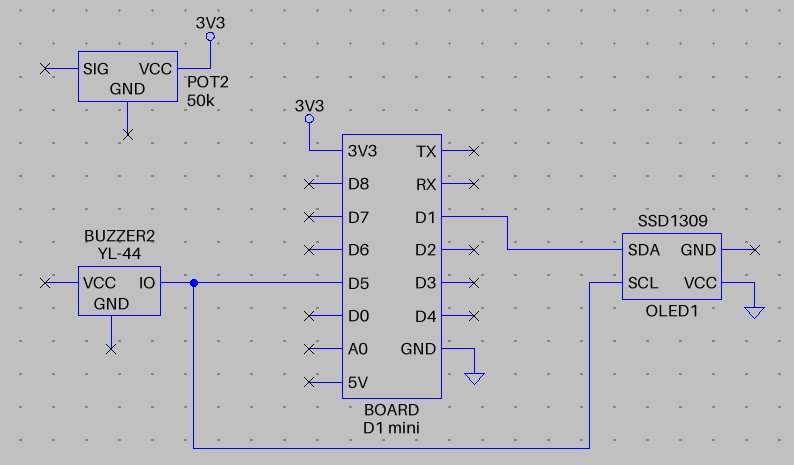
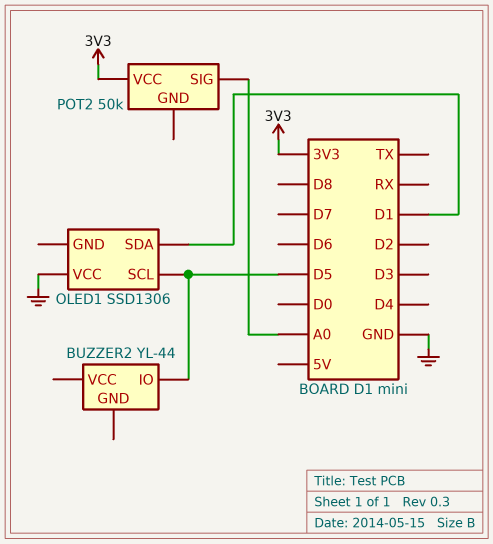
OLED1: SSD1309 -> SSD1306
POT2 pin SIG: none -> A0

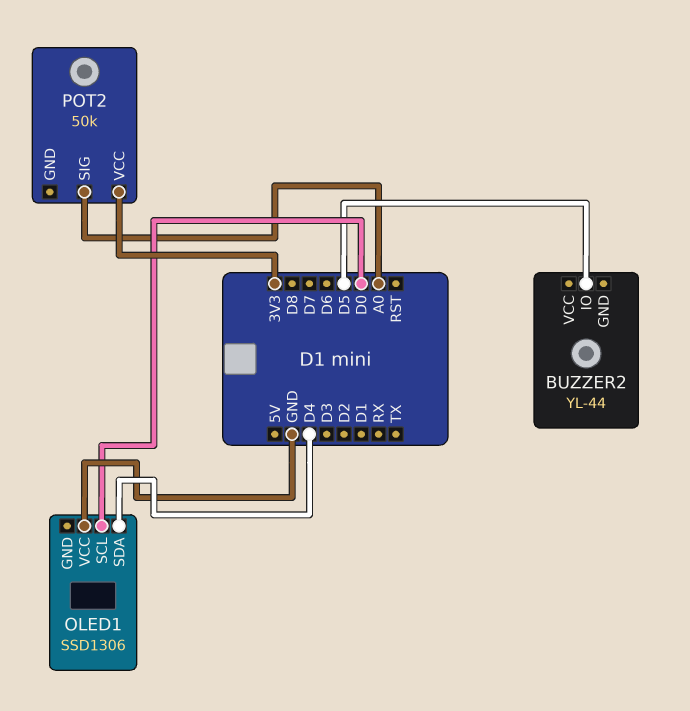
OLED1 pin SCL: D5 -> D0
OLED1 pin SDA: D1 -> D4

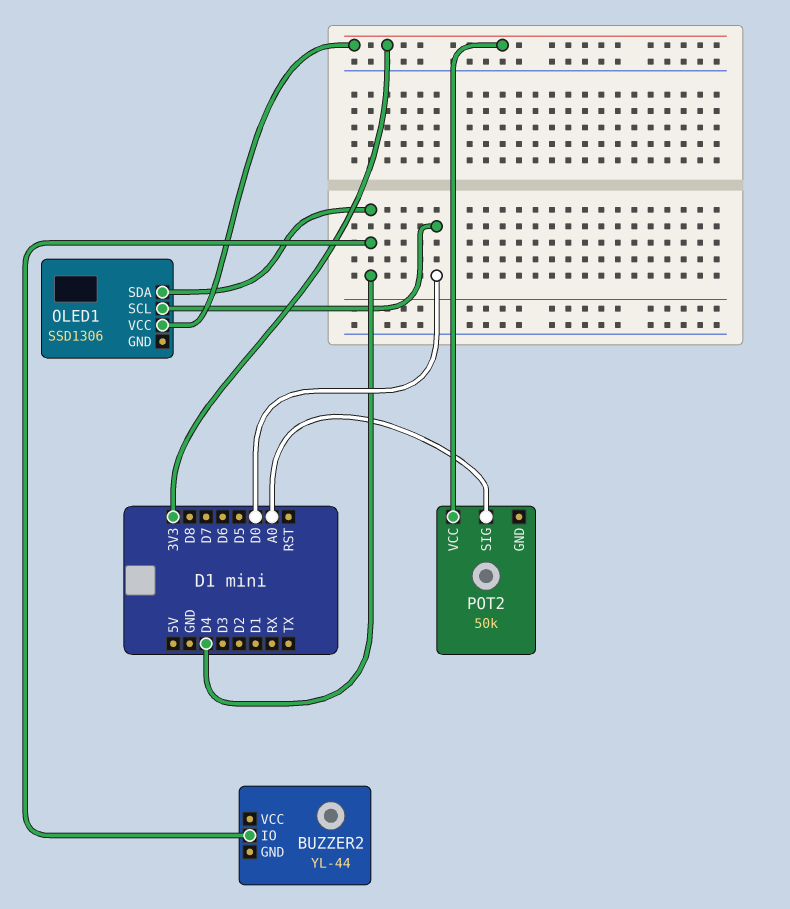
BUZZER2 pin IO: D5 -> D4
OLED1 pin VCC: GND -> 3V3

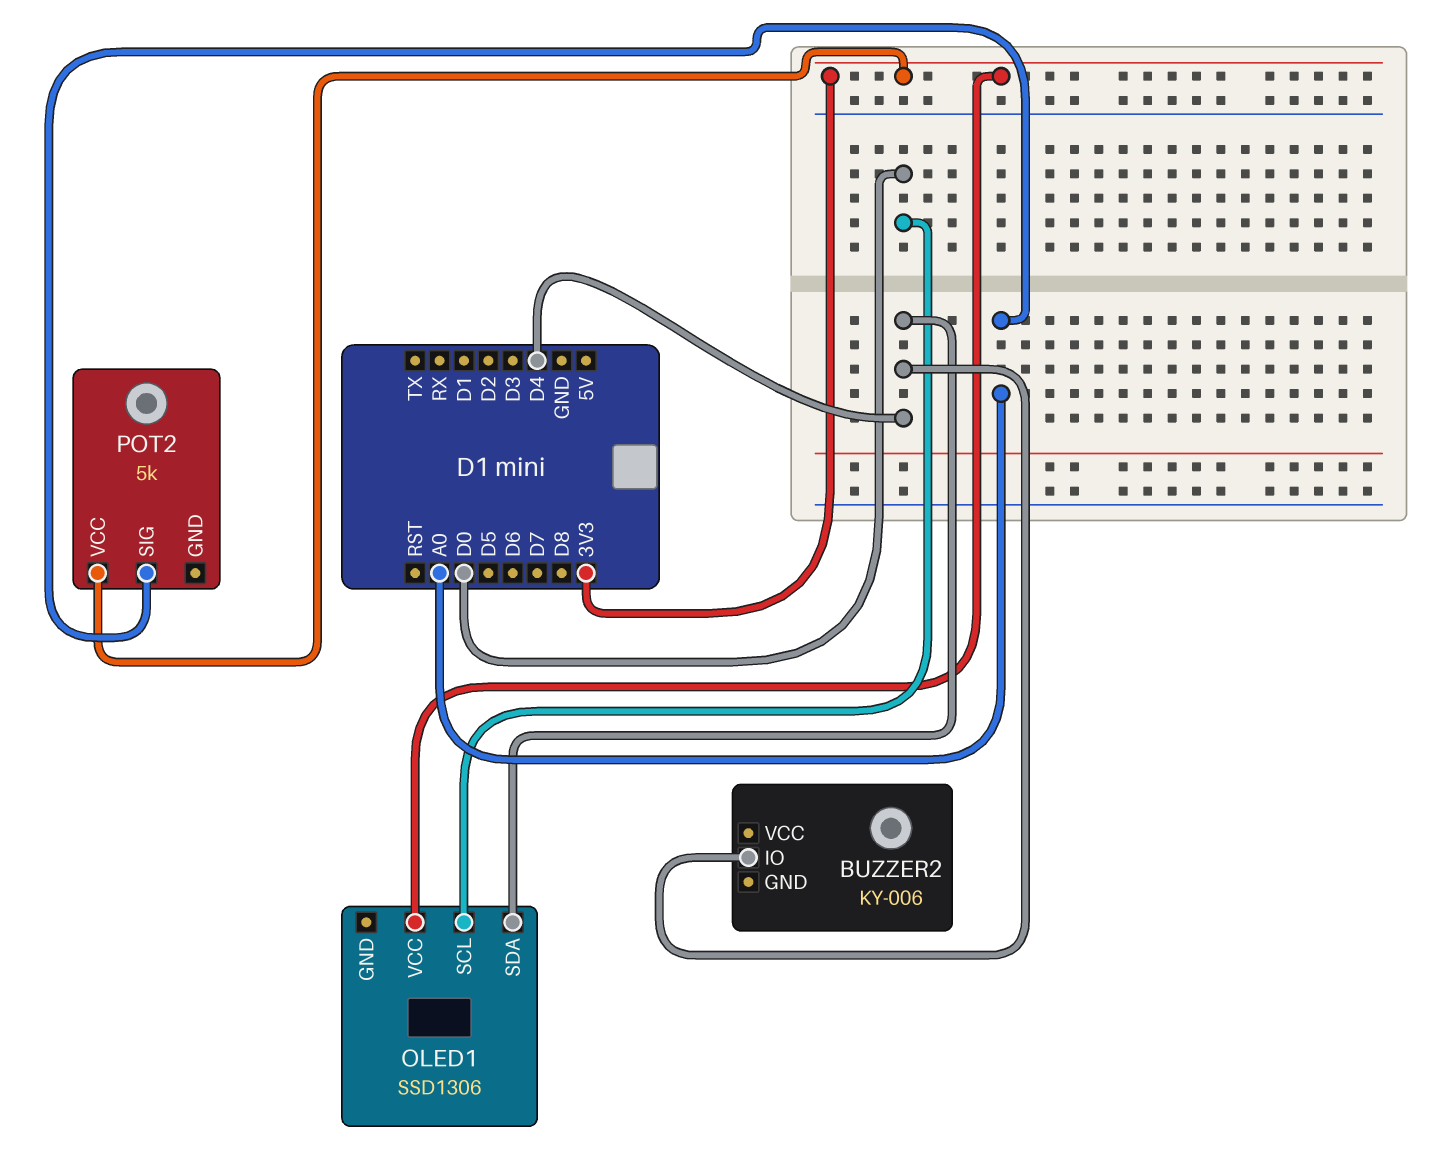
BUZZER2: YL-44 -> KY-006
POT2: 50k -> 5k

